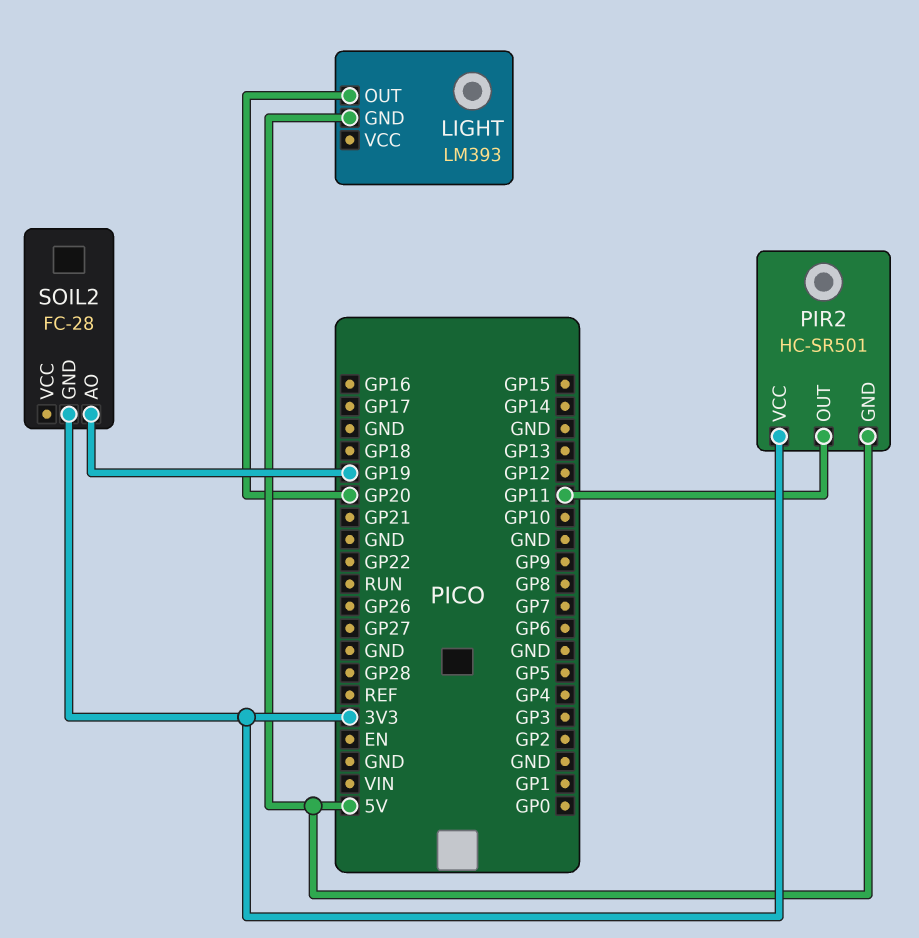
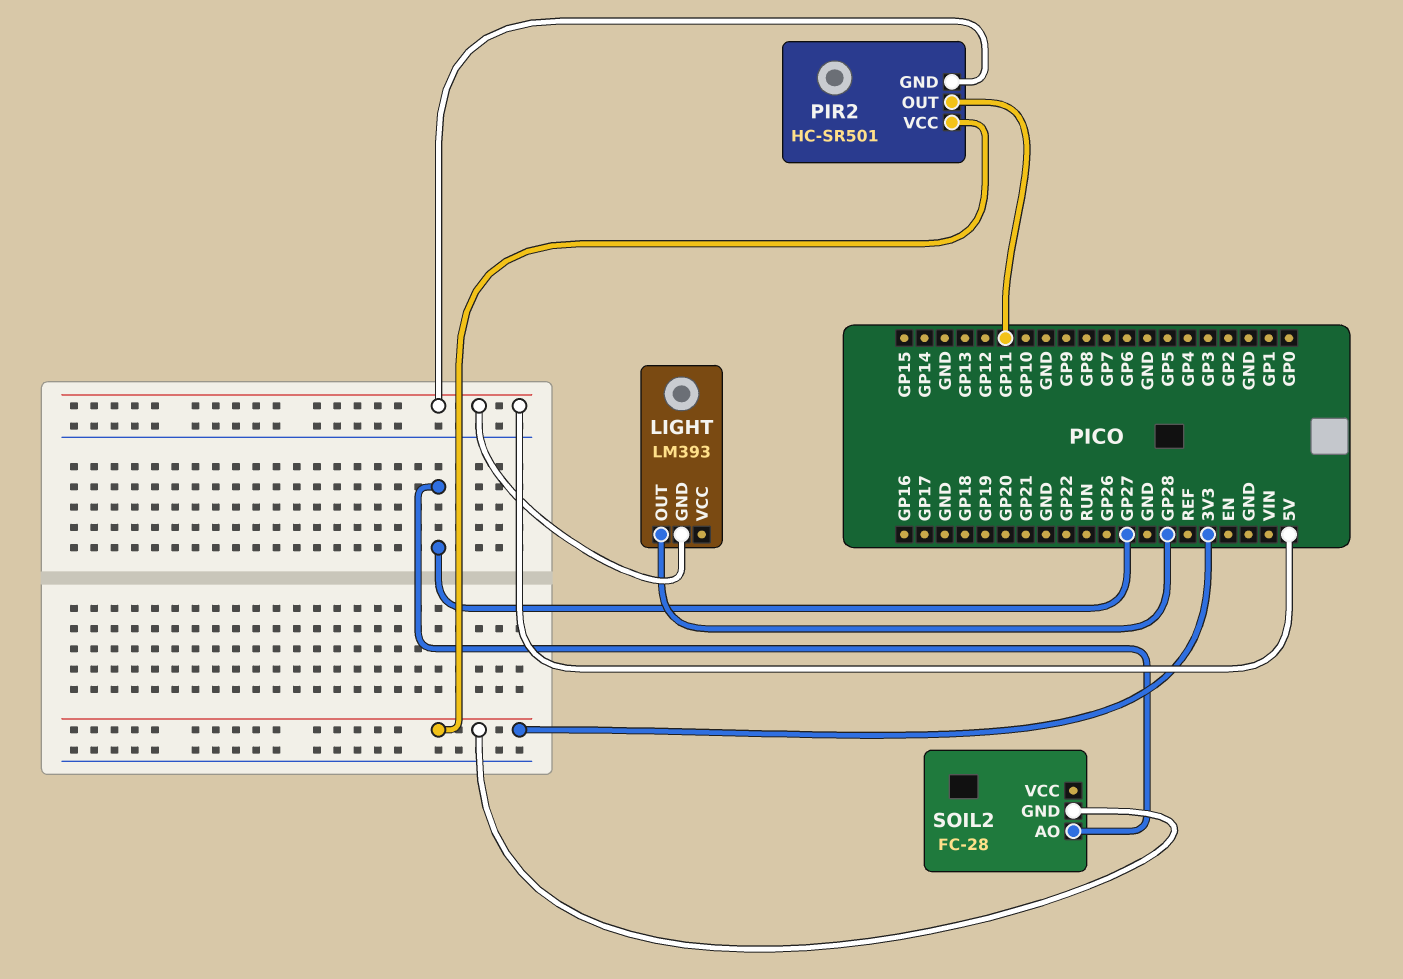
LIGHT pin OUT: GP20 -> GP28
SOIL2 pin AO: GP19 -> GP27

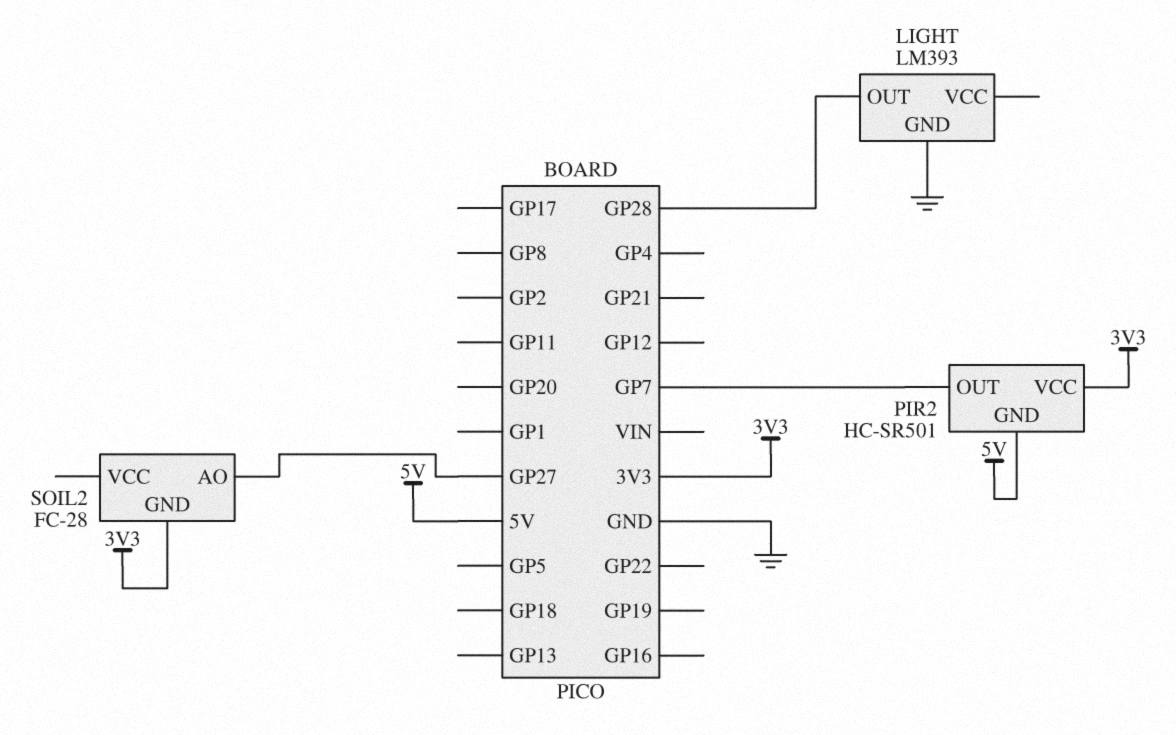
LIGHT pin GND: 5V -> GND
PIR2 pin OUT: GP11 -> GP7

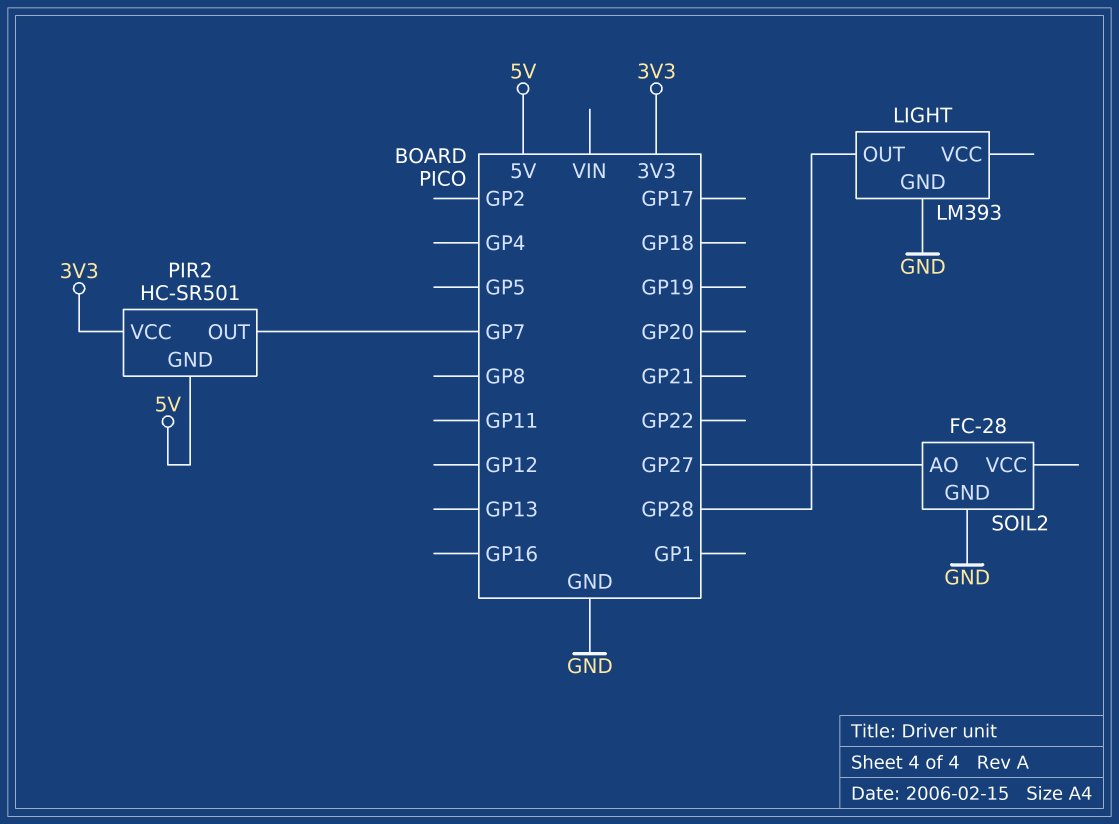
SOIL2 pin GND: 3V3 -> GND

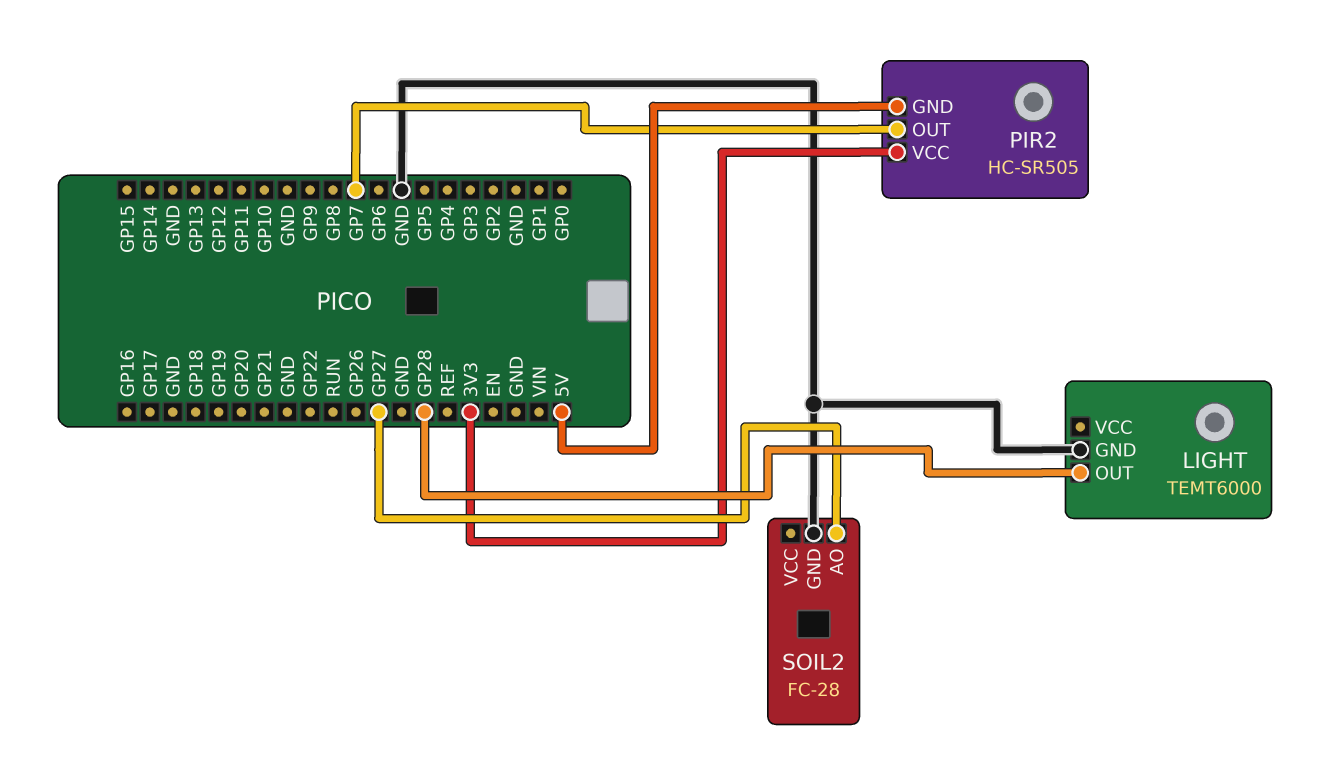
LIGHT: LM393 -> TEMT6000
PIR2: HC-SR501 -> HC-SR505

